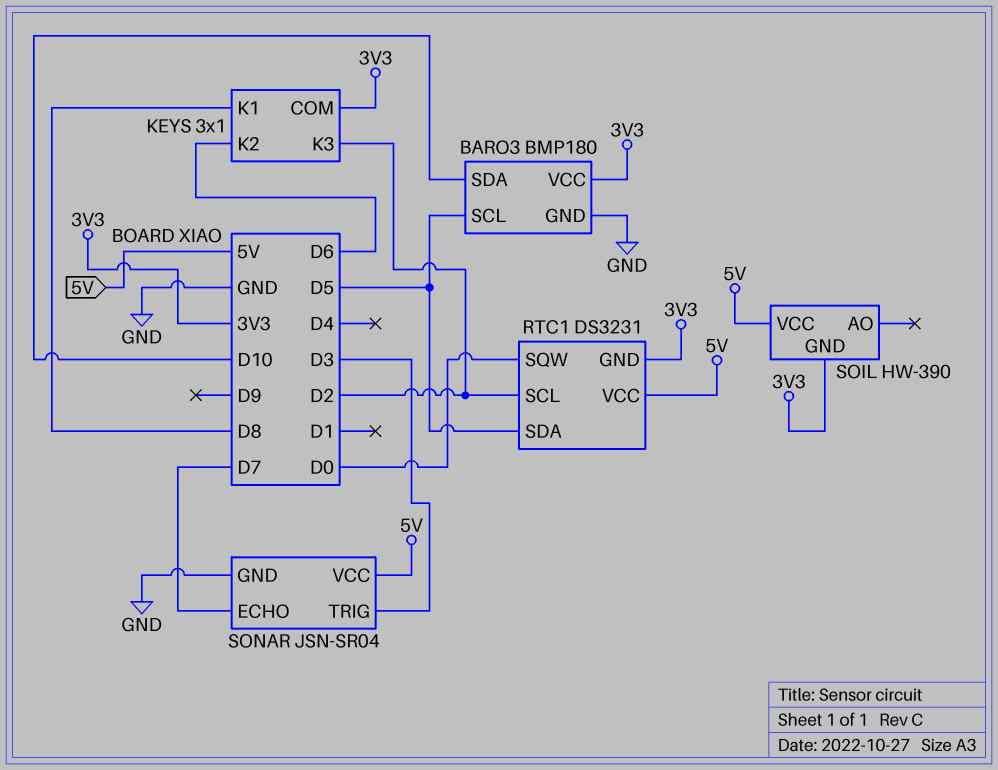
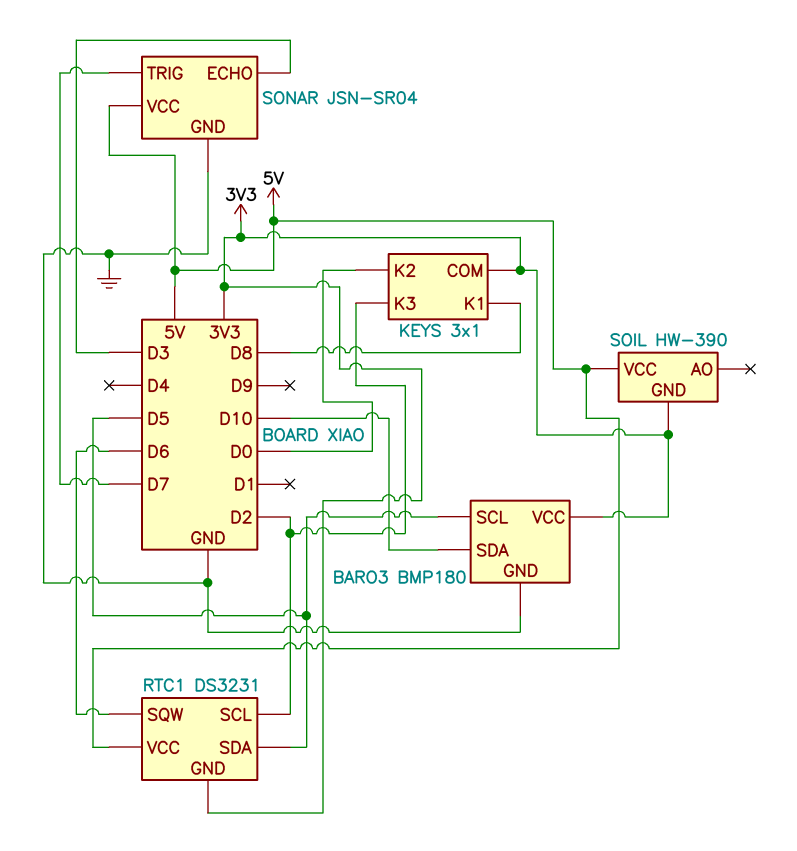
KEYS pin K2: D6 -> D0
RTC1 pin SQW: D0 -> D6
SONAR pin ECHO: D7 -> D3
SONAR pin TRIG: D3 -> D7

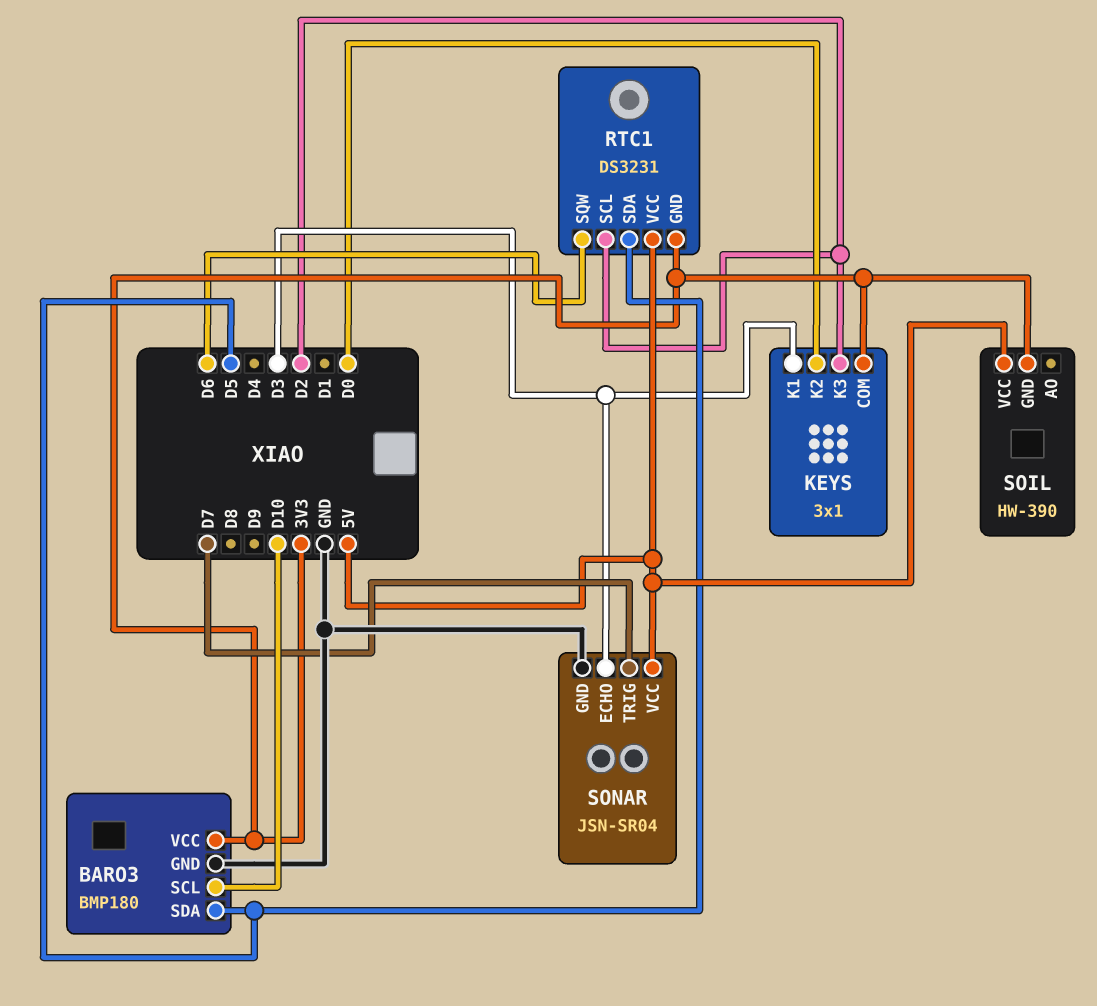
BARO3 pin SCL: D5 -> D10
BARO3 pin SDA: D10 -> D5
KEYS pin K1: D8 -> D3

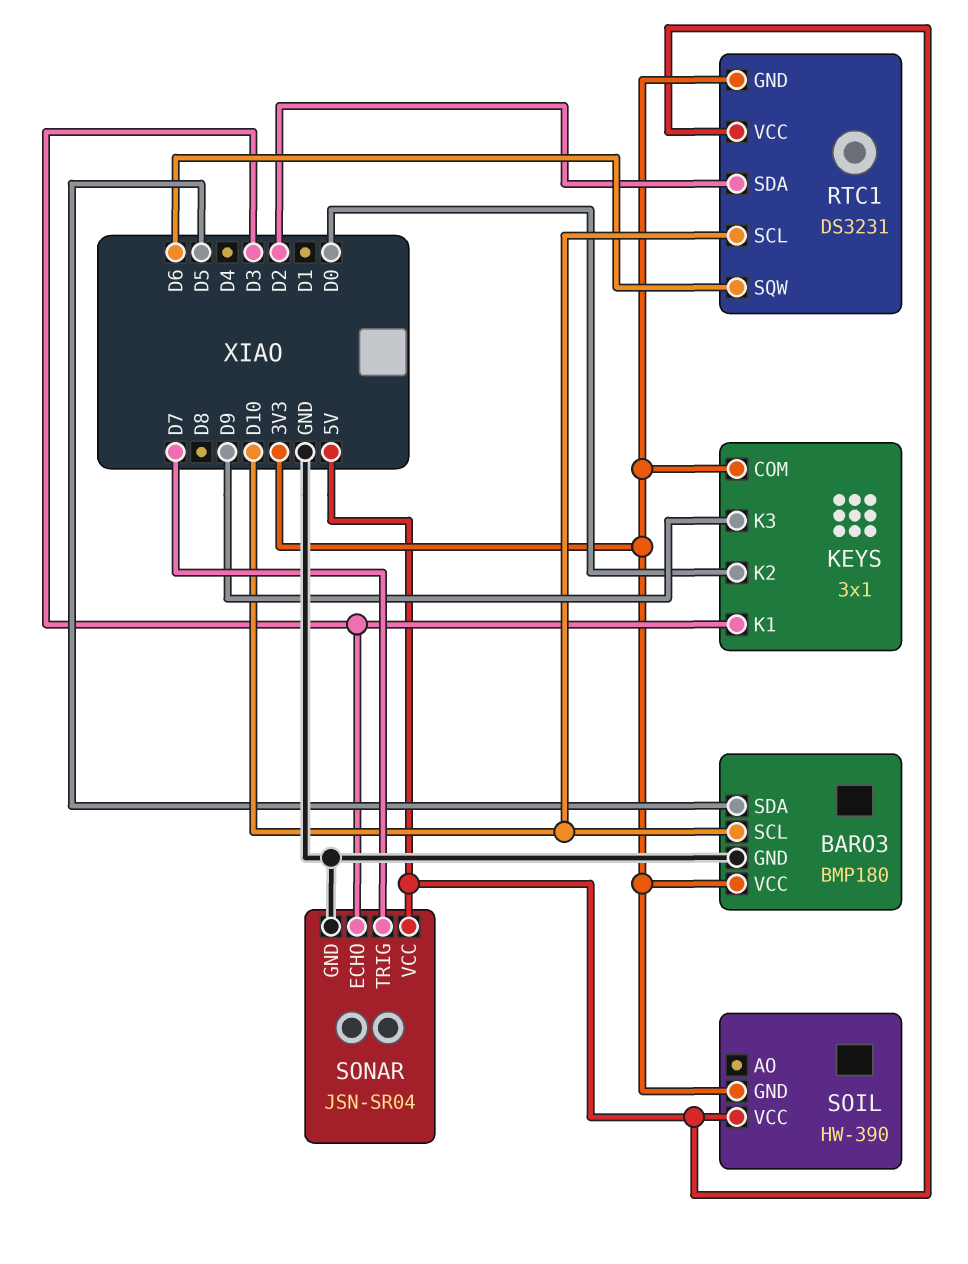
KEYS pin K3: D2 -> D9
RTC1 pin SCL: D2 -> D10
RTC1 pin SDA: D5 -> D2

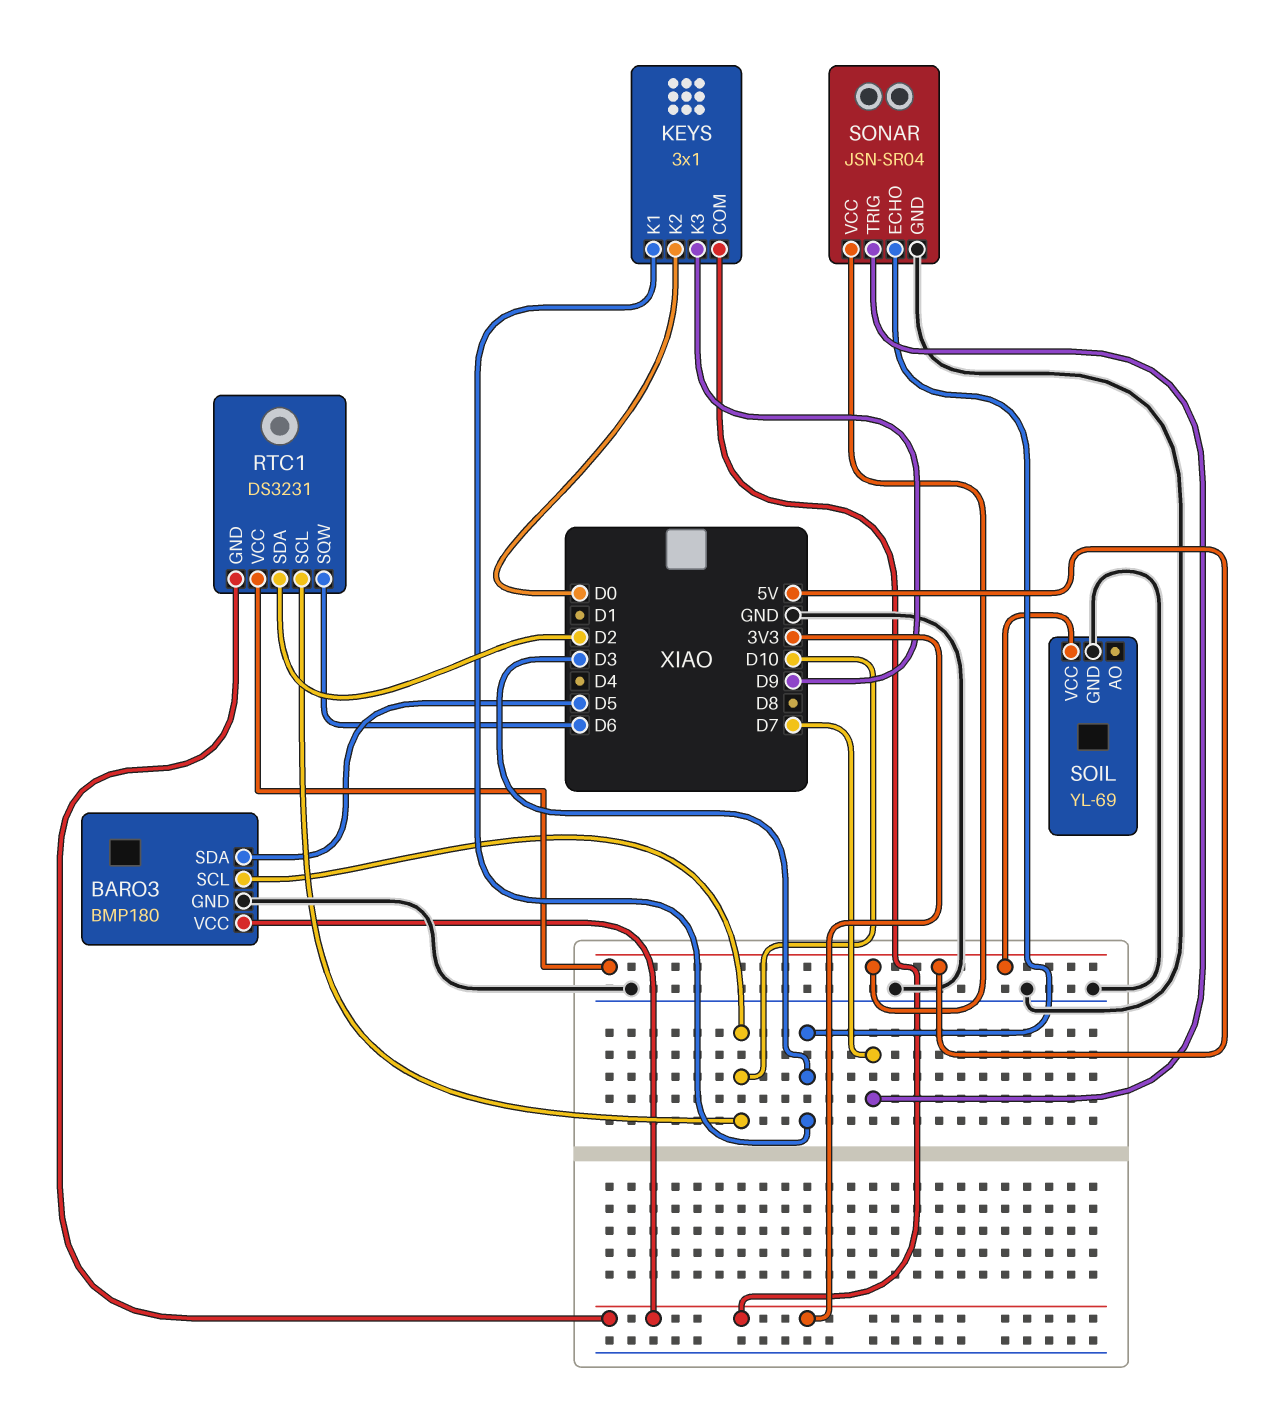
SOIL: HW-390 -> YL-69
SOIL pin GND: 3V3 -> GND

